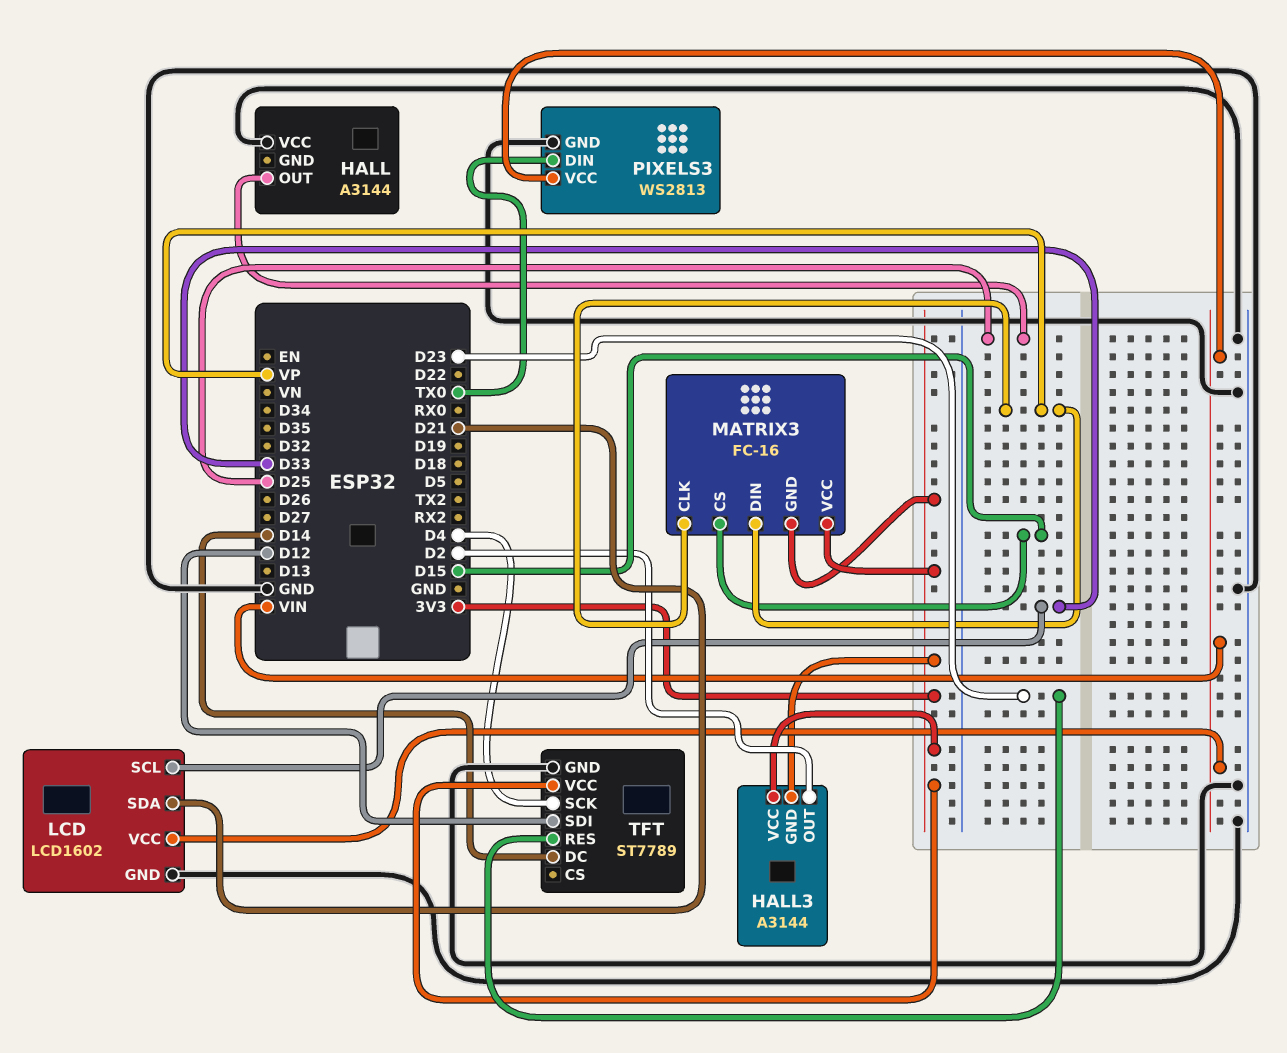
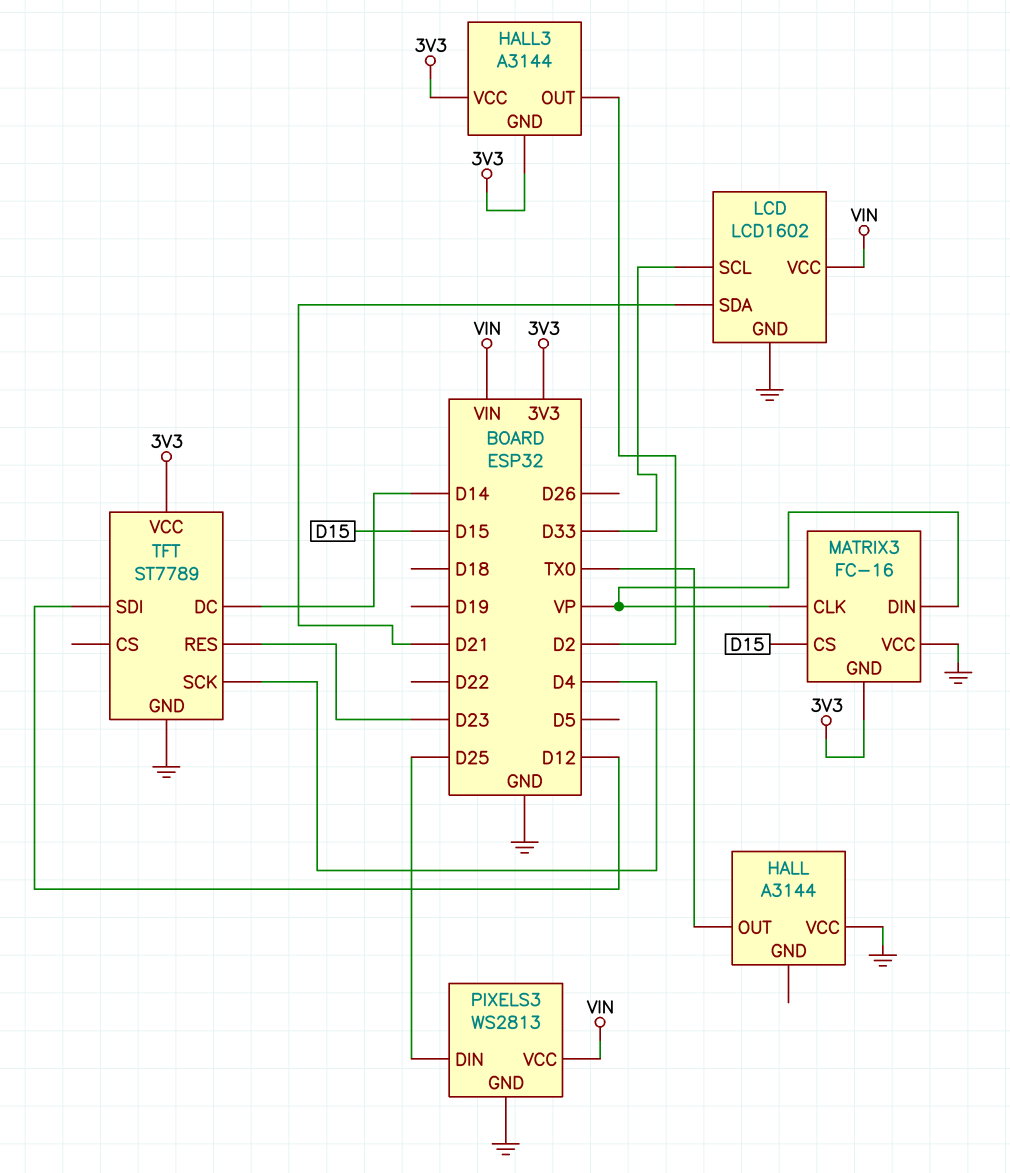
HALL pin OUT: D25 -> TX0
MATRIX3 pin VCC: 3V3 -> GND
PIXELS3 pin DIN: TX0 -> D25

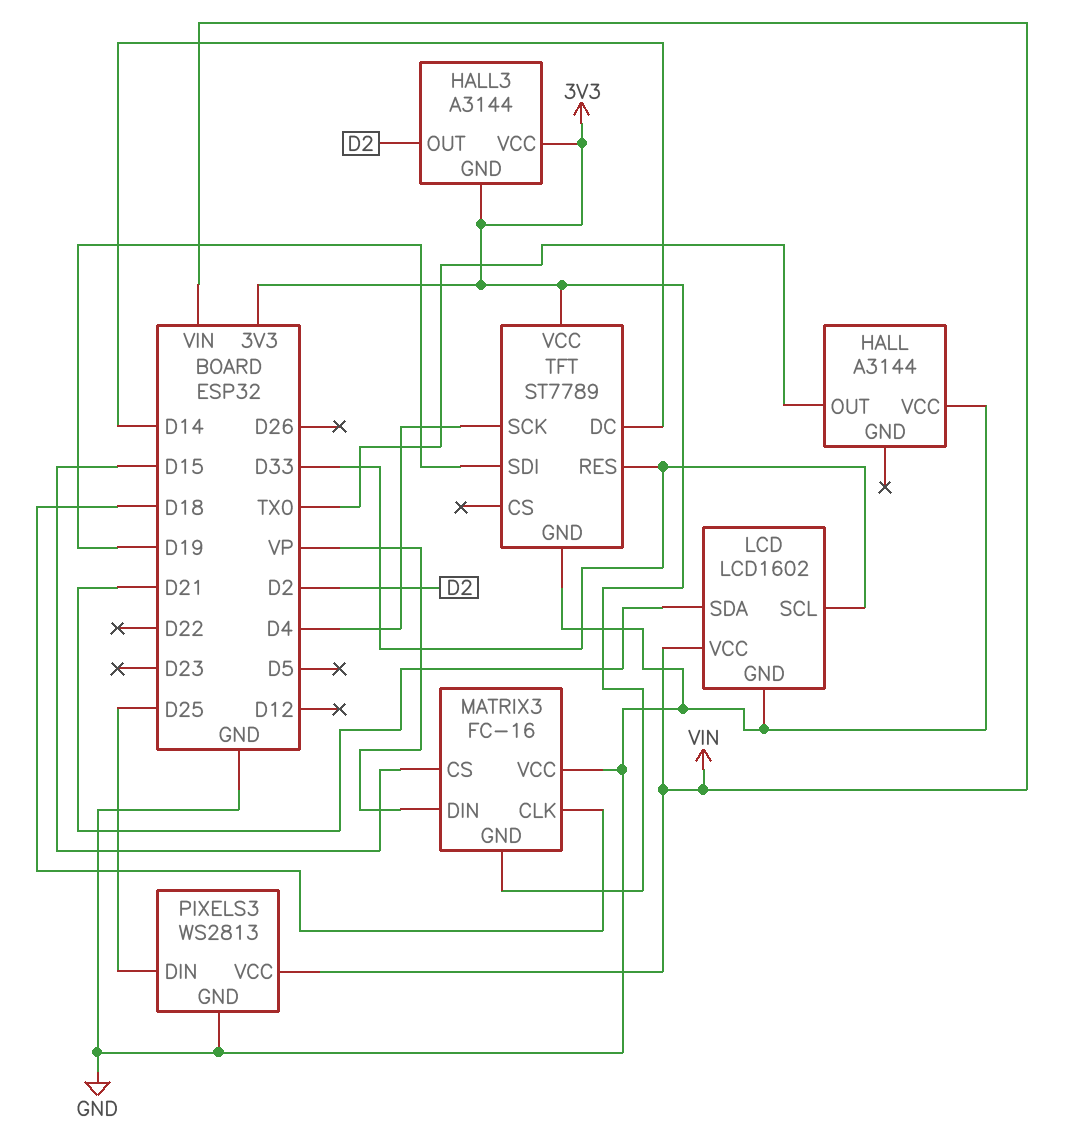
MATRIX3 pin CLK: VP -> D18
TFT pin RES: D23 -> D33
TFT pin SDI: D12 -> D19

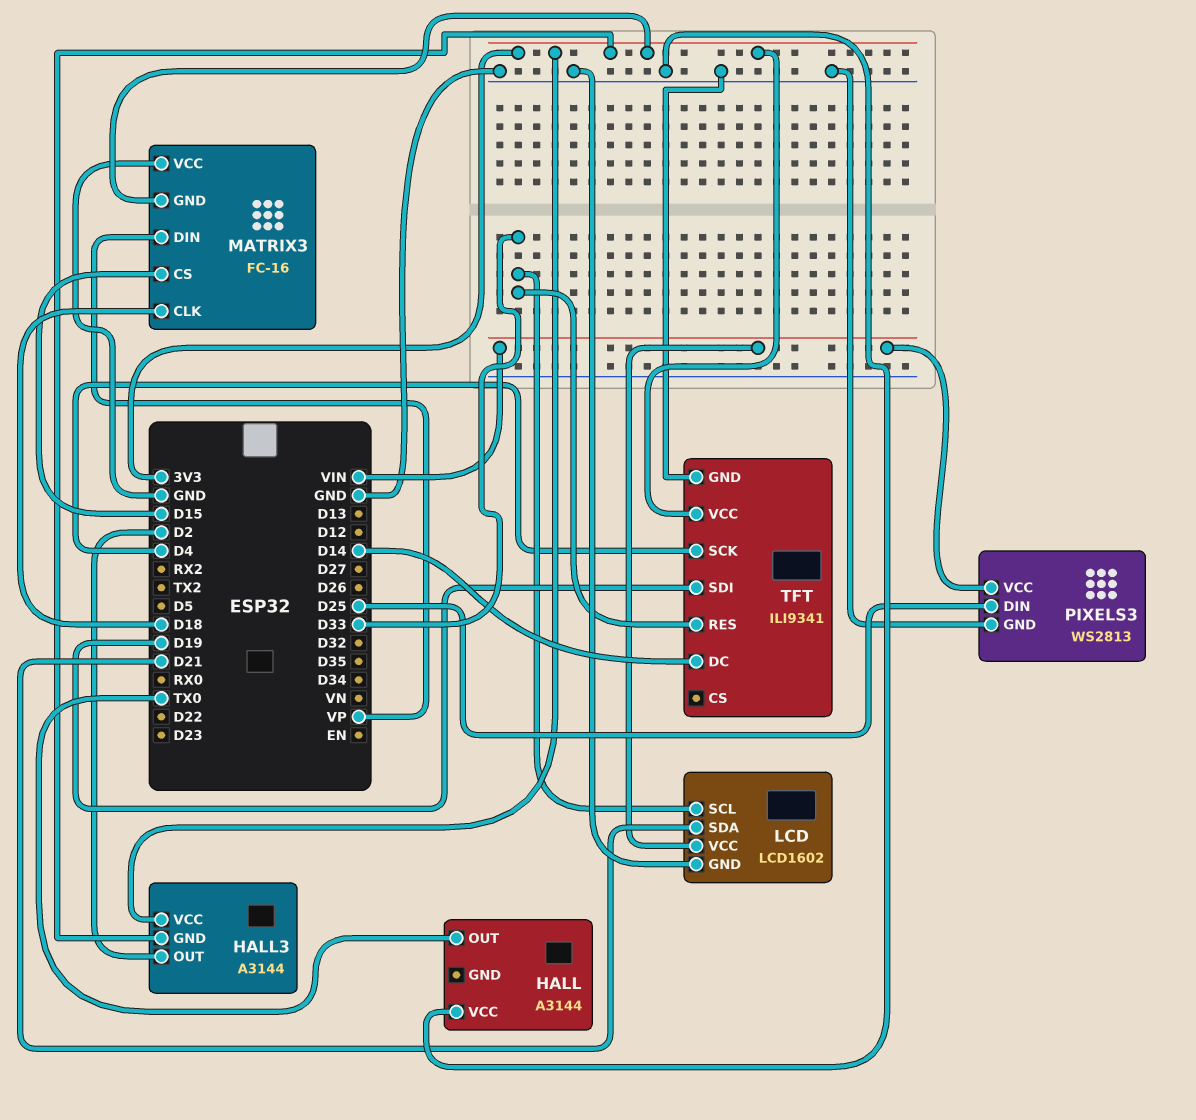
TFT: ST7789 -> ILI9341

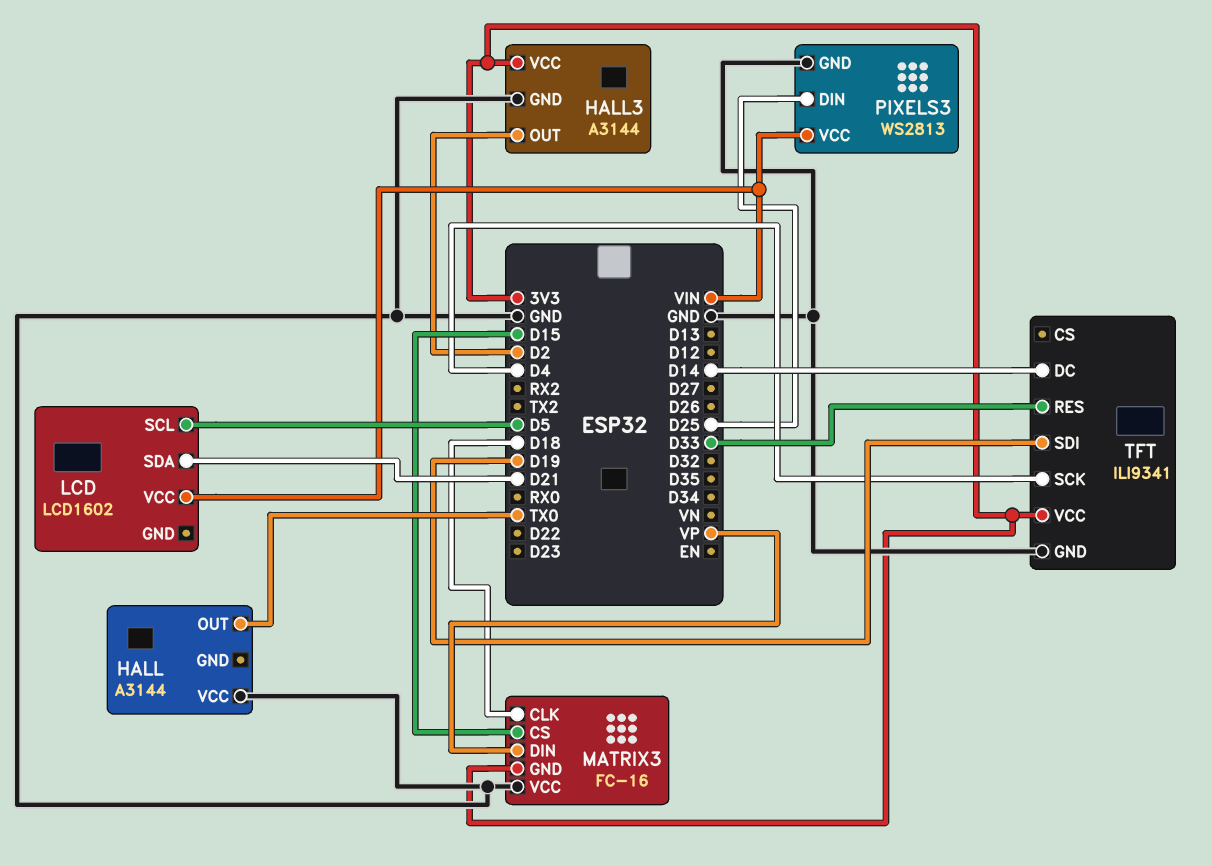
HALL3 pin GND: 3V3 -> GND
LCD pin GND: GND -> none
LCD pin SCL: D33 -> D5

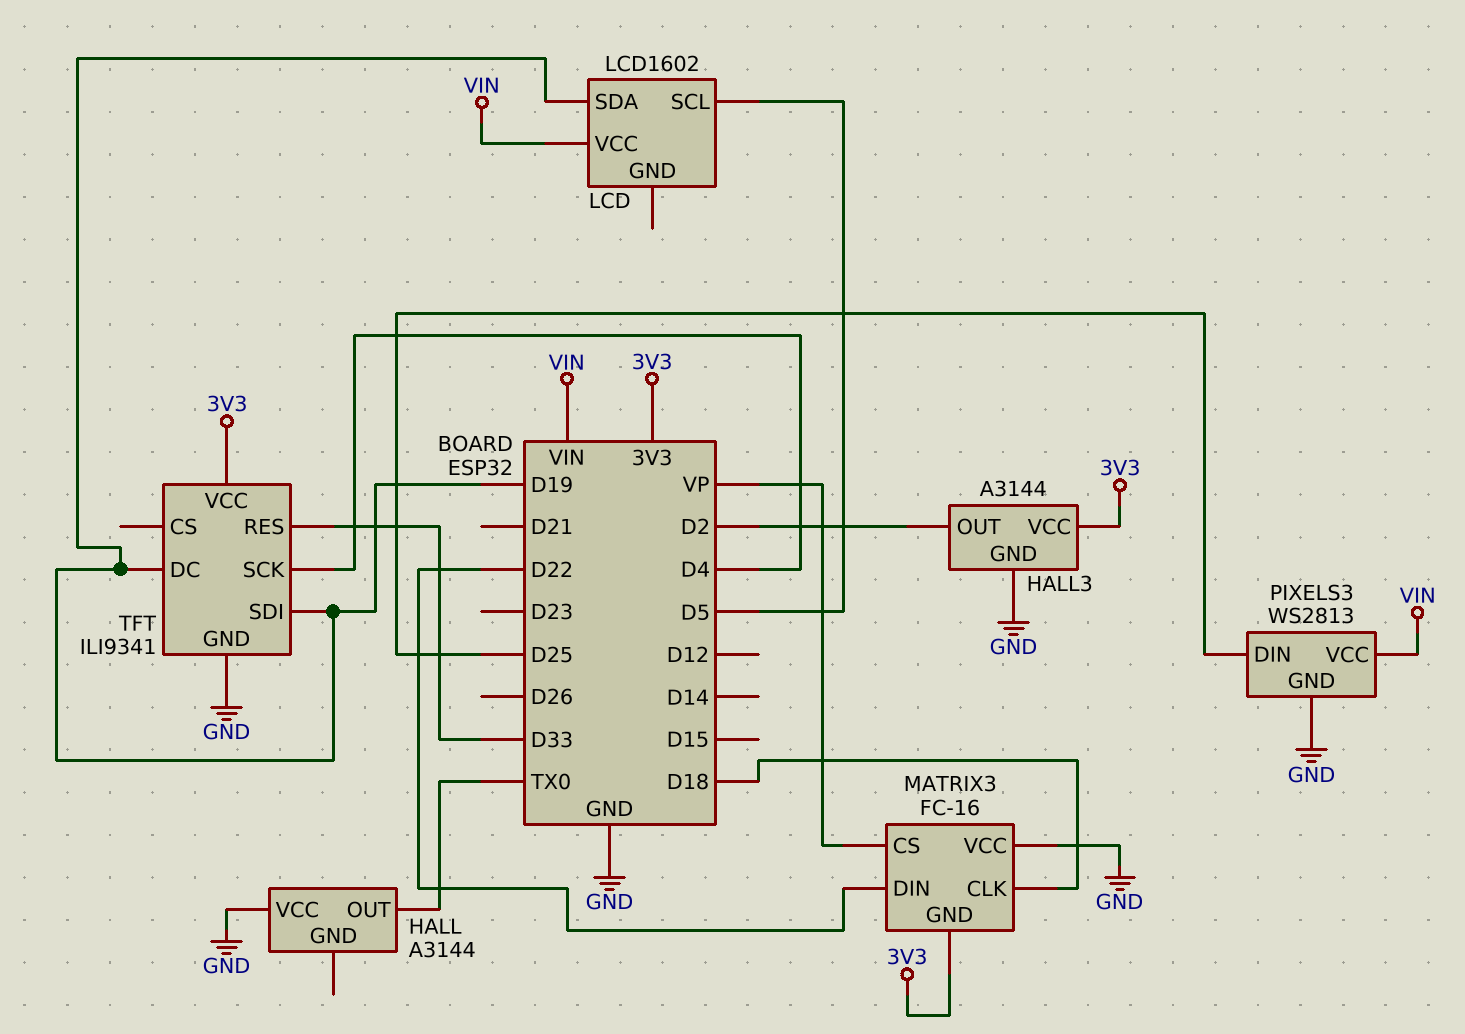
LCD pin SDA: D21 -> D19
MATRIX3 pin CS: D15 -> VP
MATRIX3 pin DIN: VP -> D22
TFT pin DC: D14 -> D19

